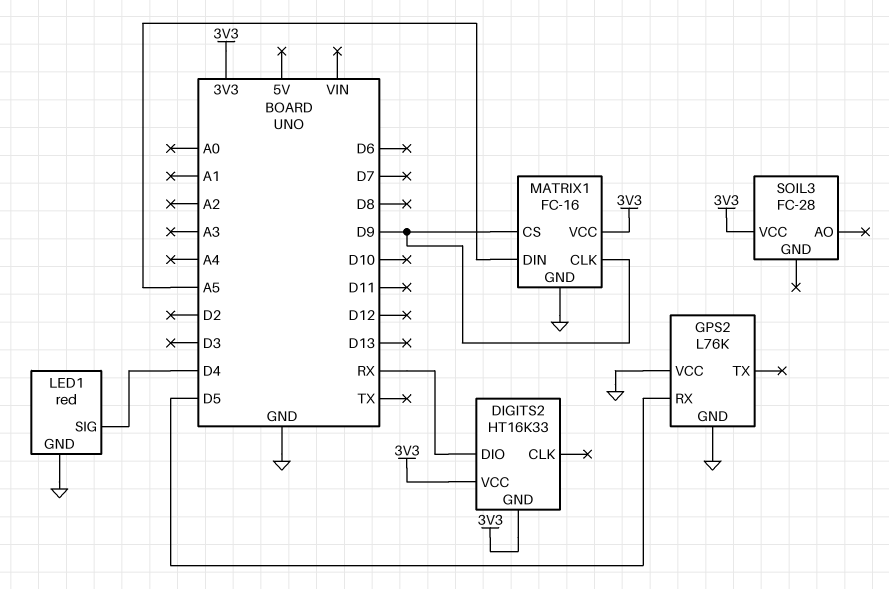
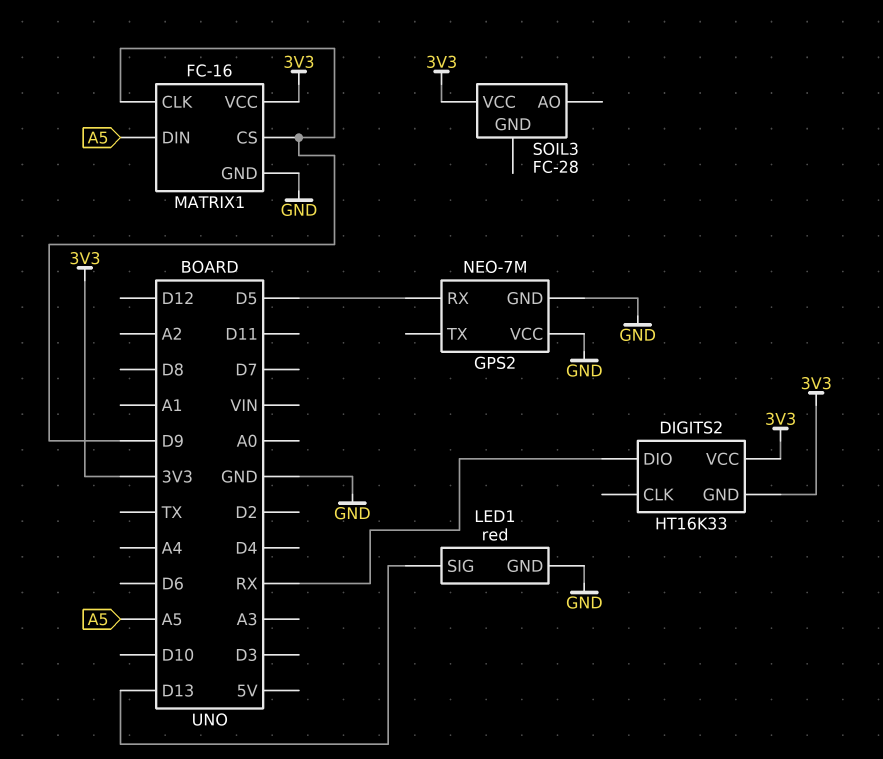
GPS2: L76K -> NEO-7M
LED1 pin SIG: D4 -> D13

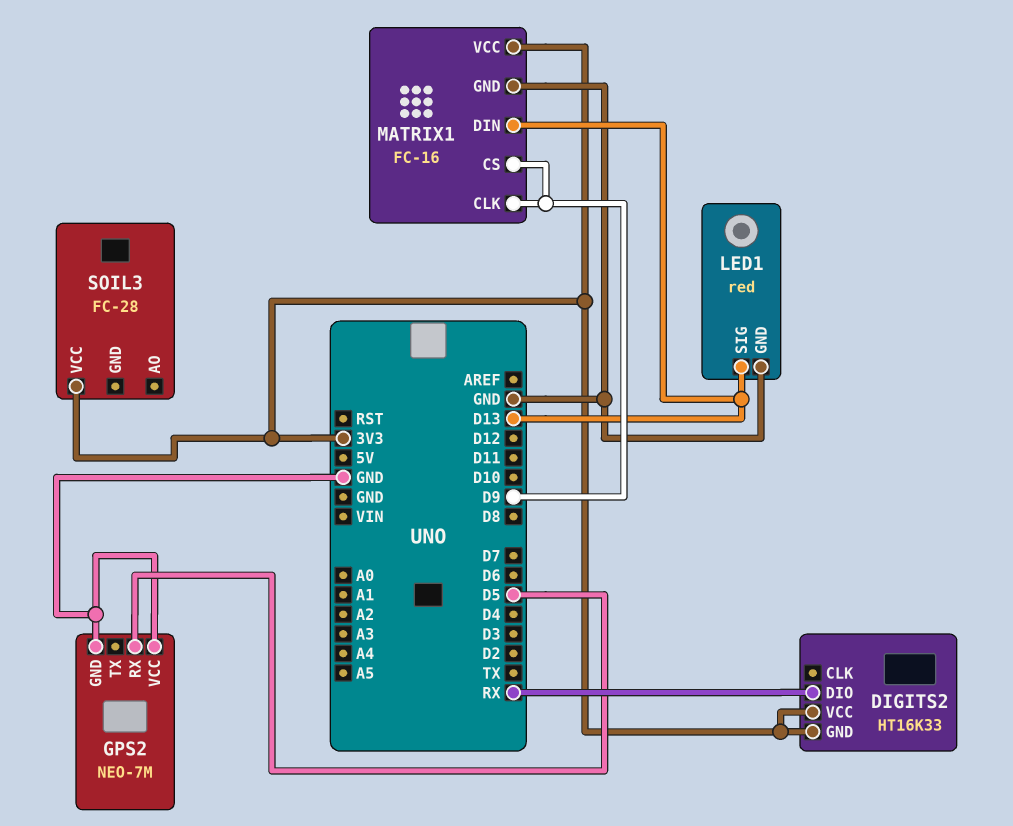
MATRIX1 pin DIN: A5 -> D13

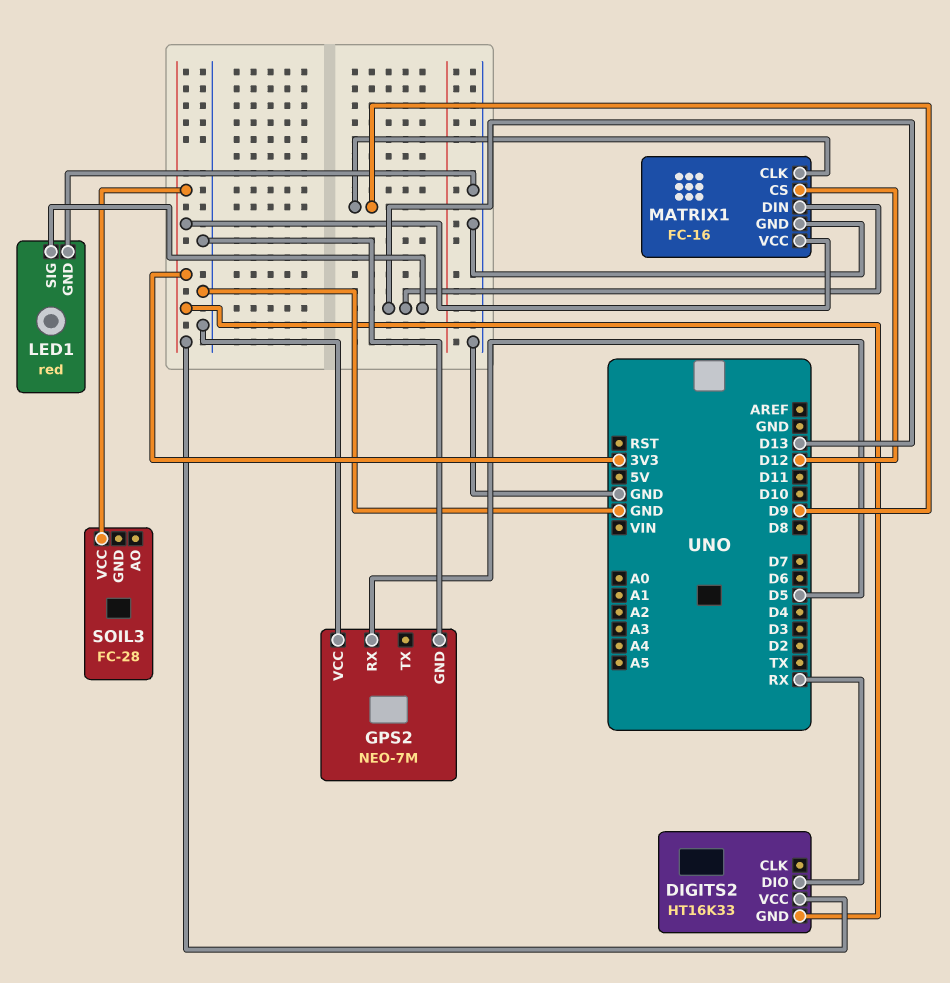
MATRIX1 pin CS: D9 -> D12

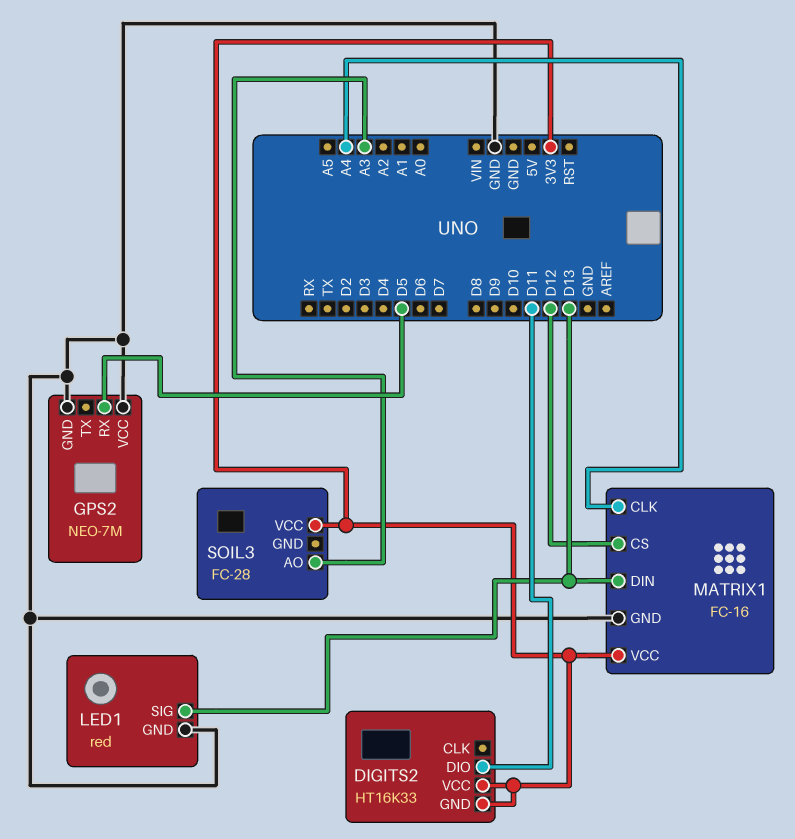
DIGITS2 pin DIO: RX -> D11
MATRIX1 pin CLK: D9 -> A4
SOIL3 pin AO: none -> A3

